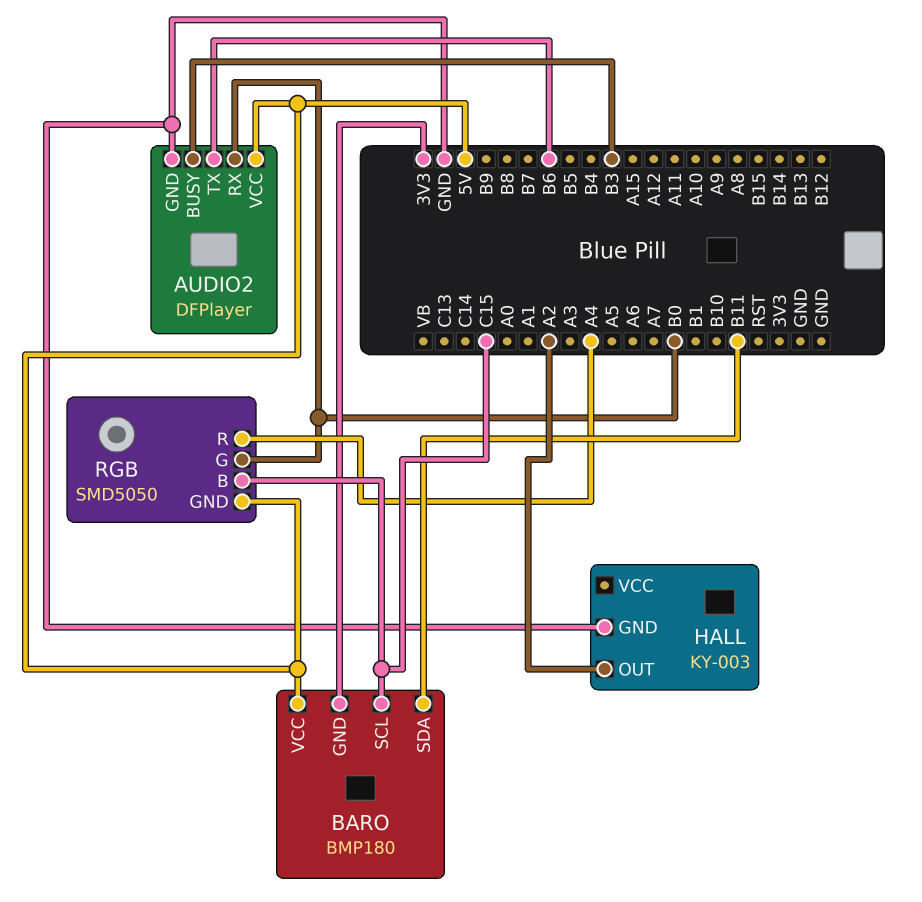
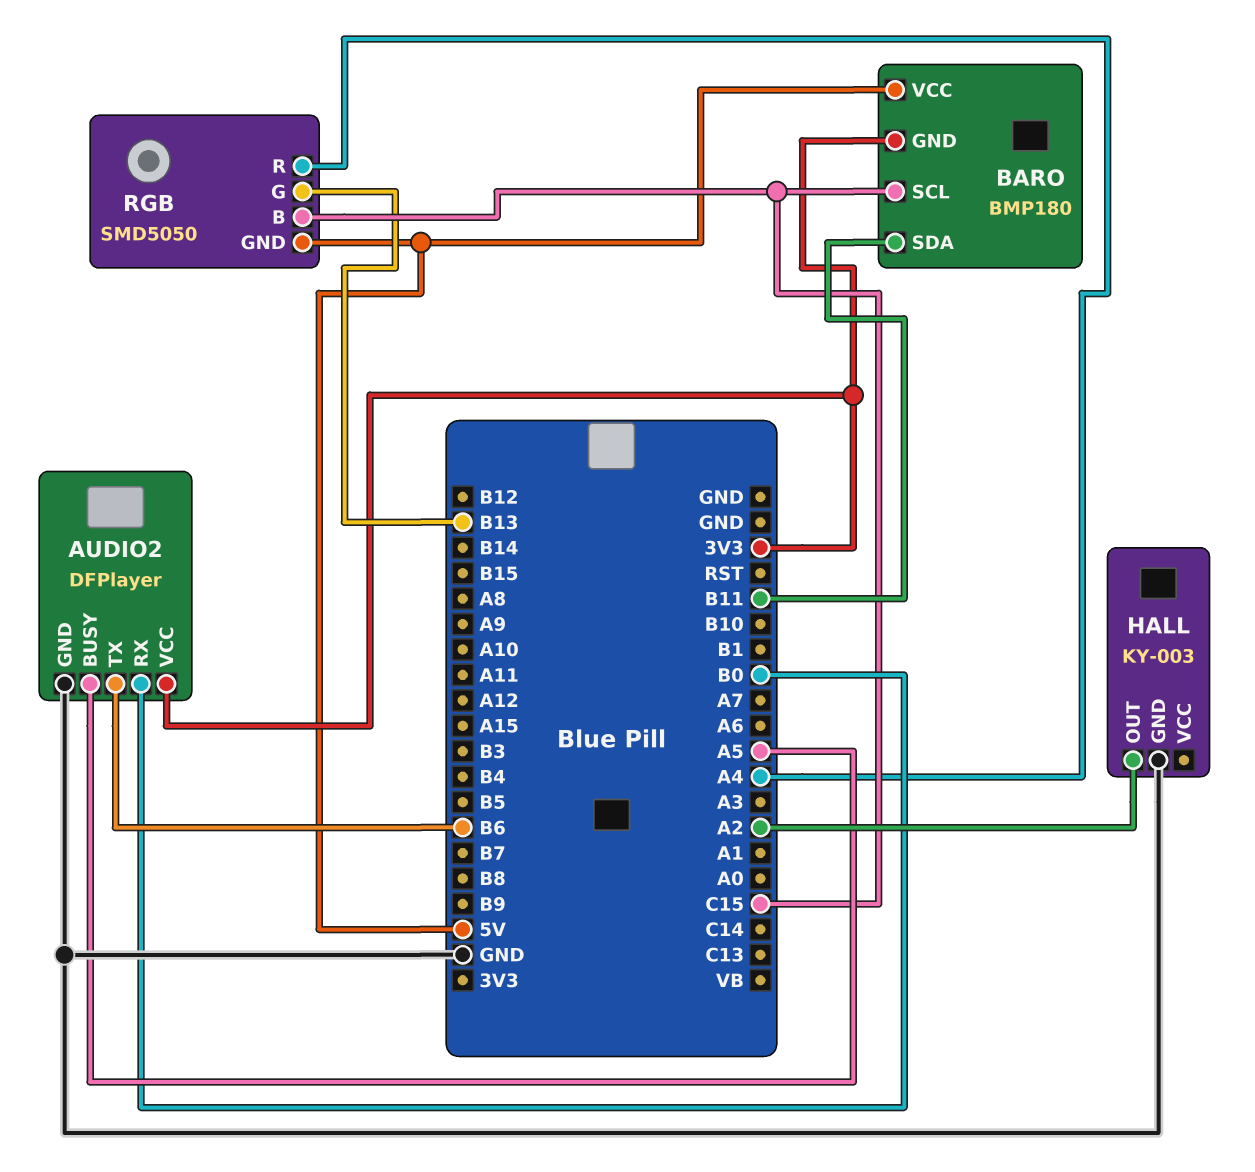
AUDIO2 pin BUSY: B3 -> A5
AUDIO2 pin VCC: 5V -> 3V3
RGB pin G: B0 -> B13

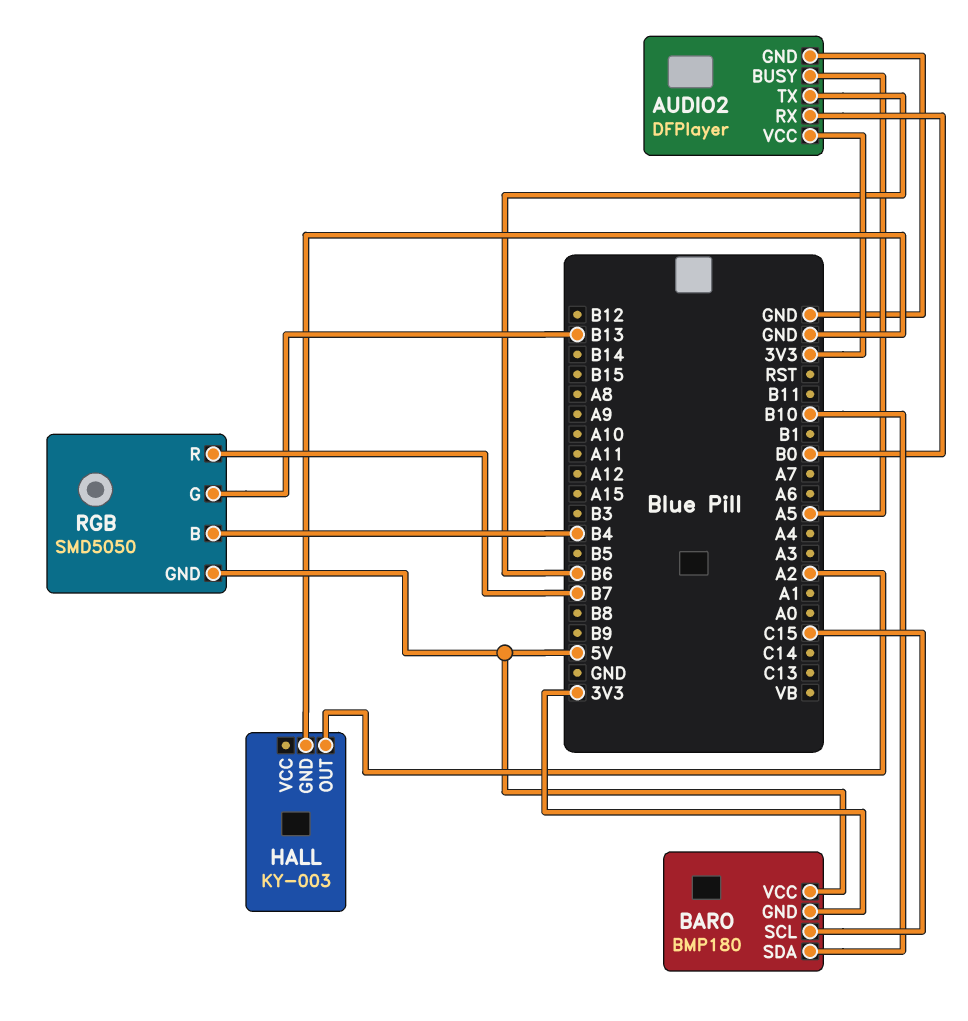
BARO pin SDA: B11 -> B10
RGB pin B: C15 -> B4
RGB pin R: A4 -> B7

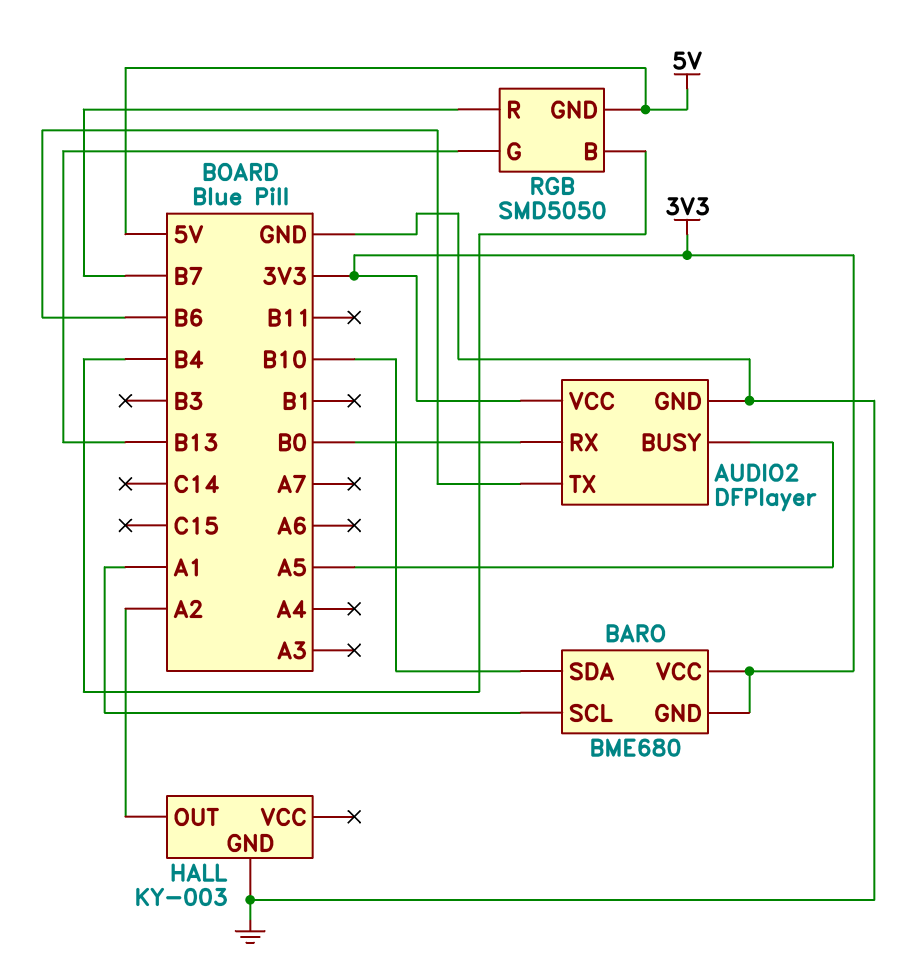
BARO: BMP180 -> BME680
BARO pin SCL: C15 -> A1
BARO pin VCC: 5V -> 3V3

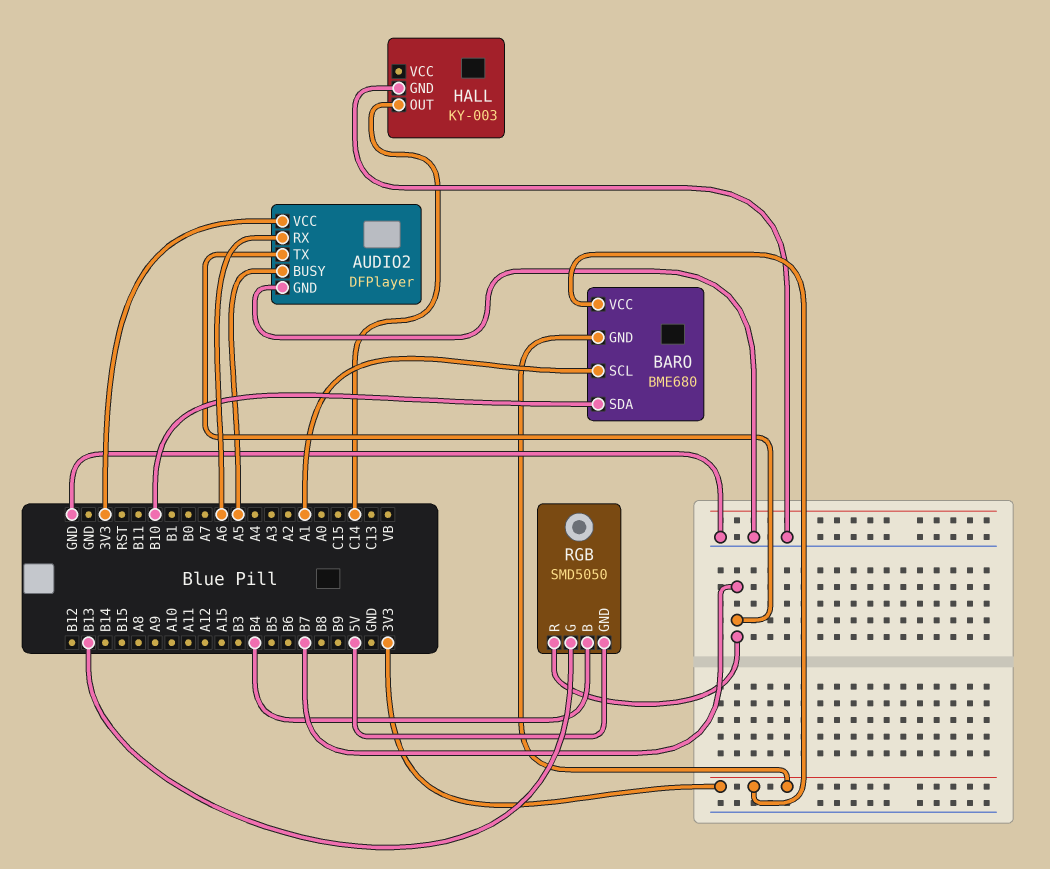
AUDIO2 pin RX: B0 -> A6
AUDIO2 pin TX: B6 -> B7
HALL pin OUT: A2 -> C14

